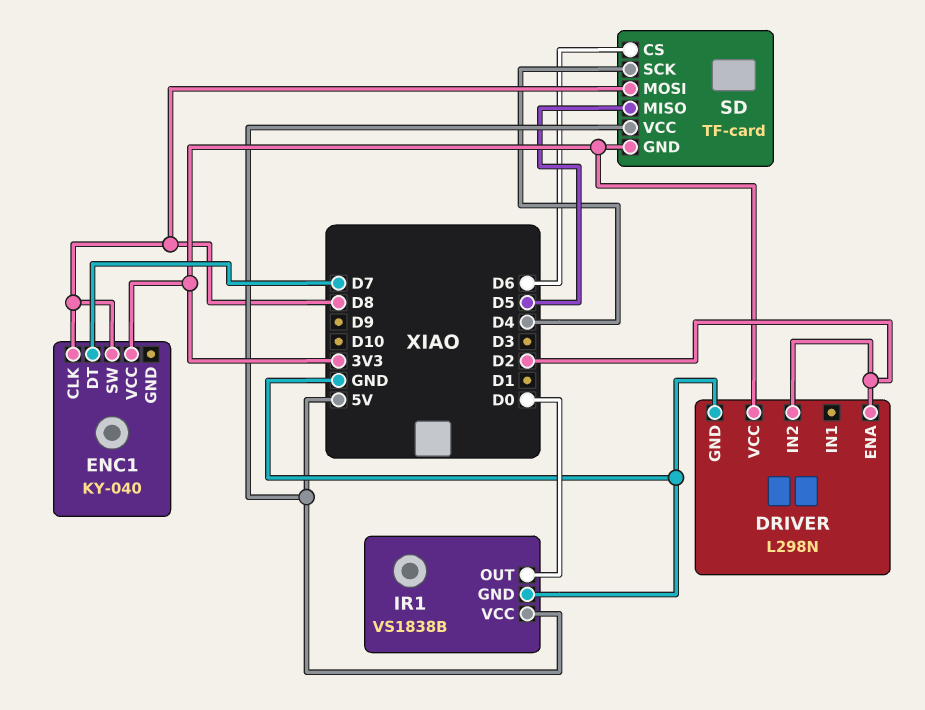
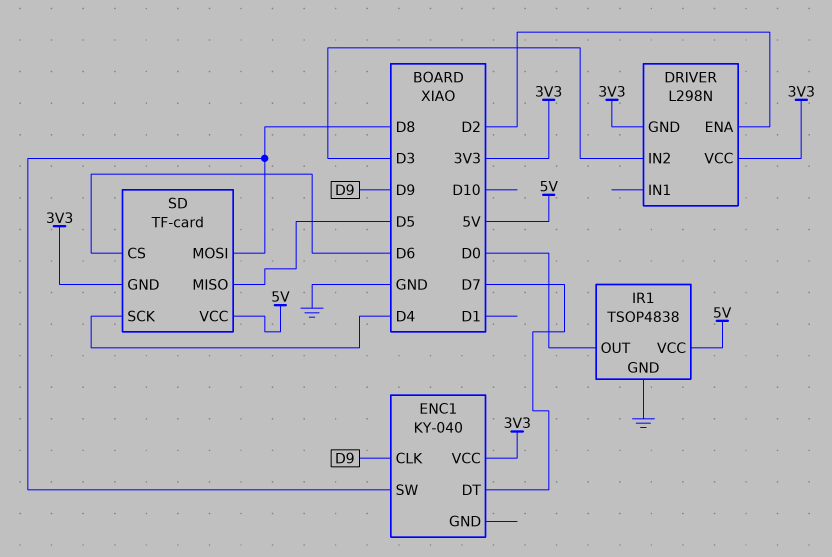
DRIVER pin GND: GND -> 3V3
DRIVER pin IN2: D2 -> D3
ENC1 pin CLK: D8 -> D9
IR1: VS1838B -> TSOP4838

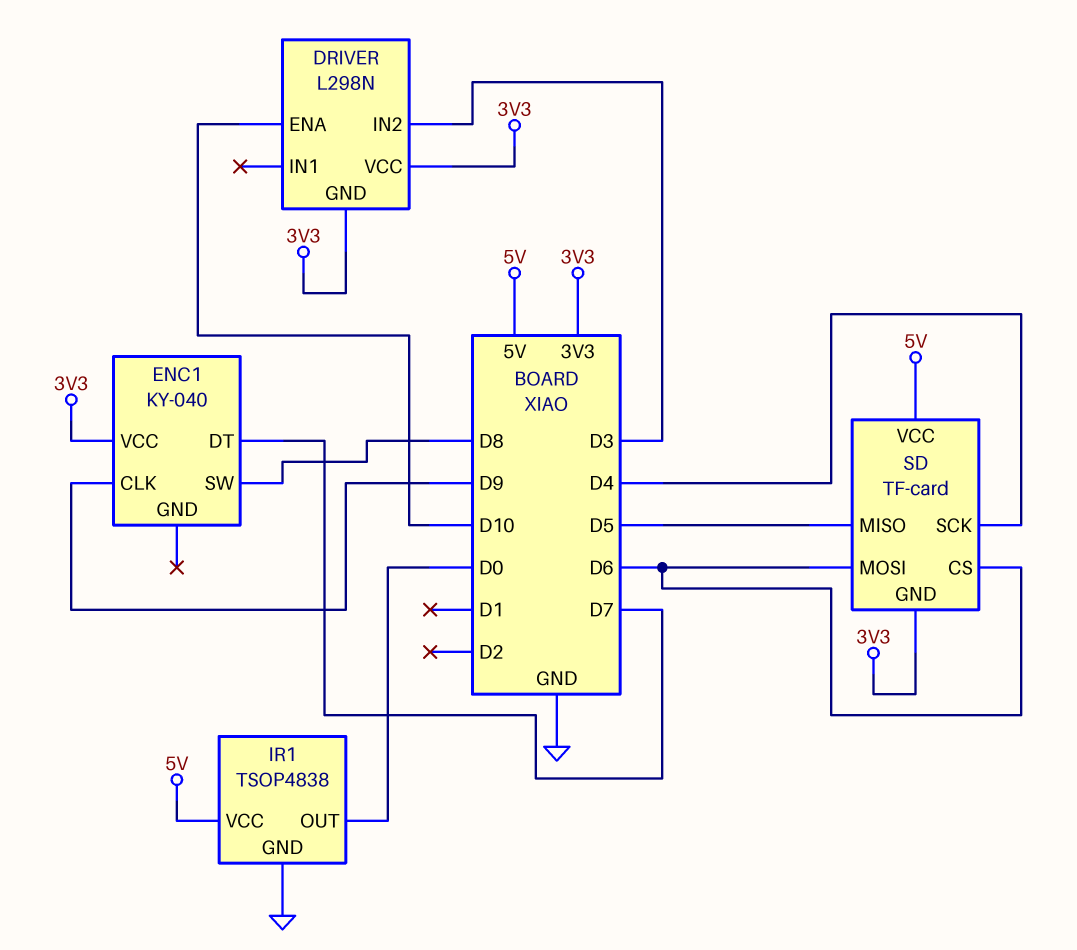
DRIVER pin ENA: D2 -> D10
SD pin MOSI: D8 -> D6

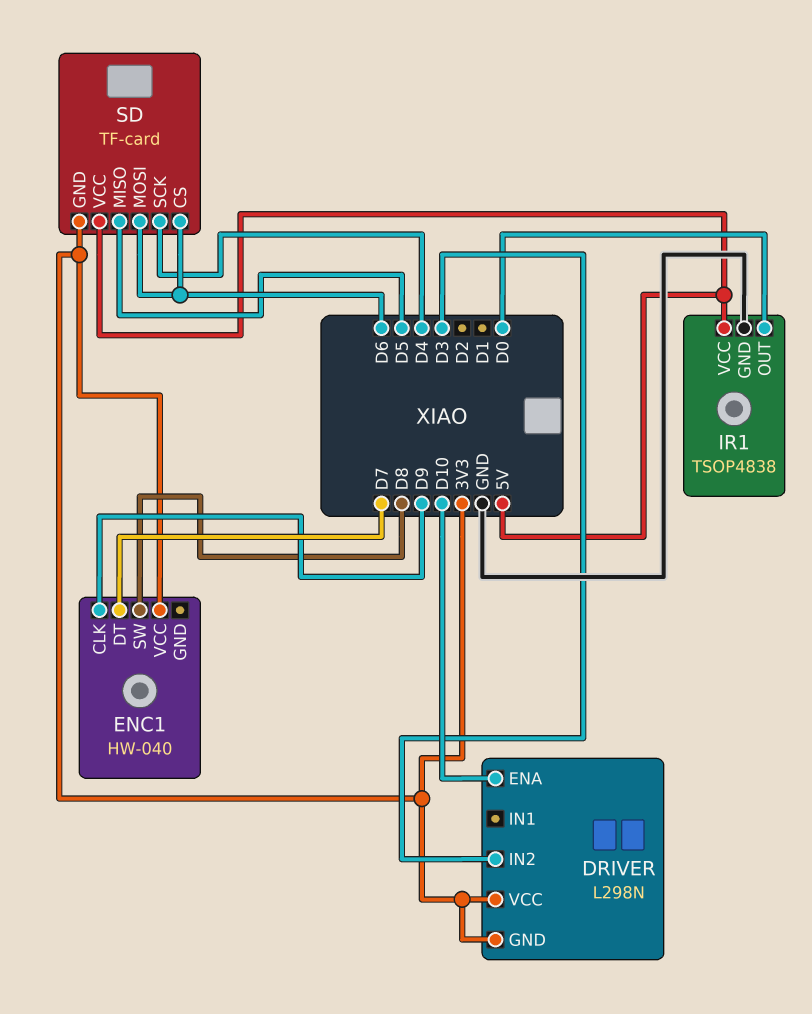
ENC1: KY-040 -> HW-040

